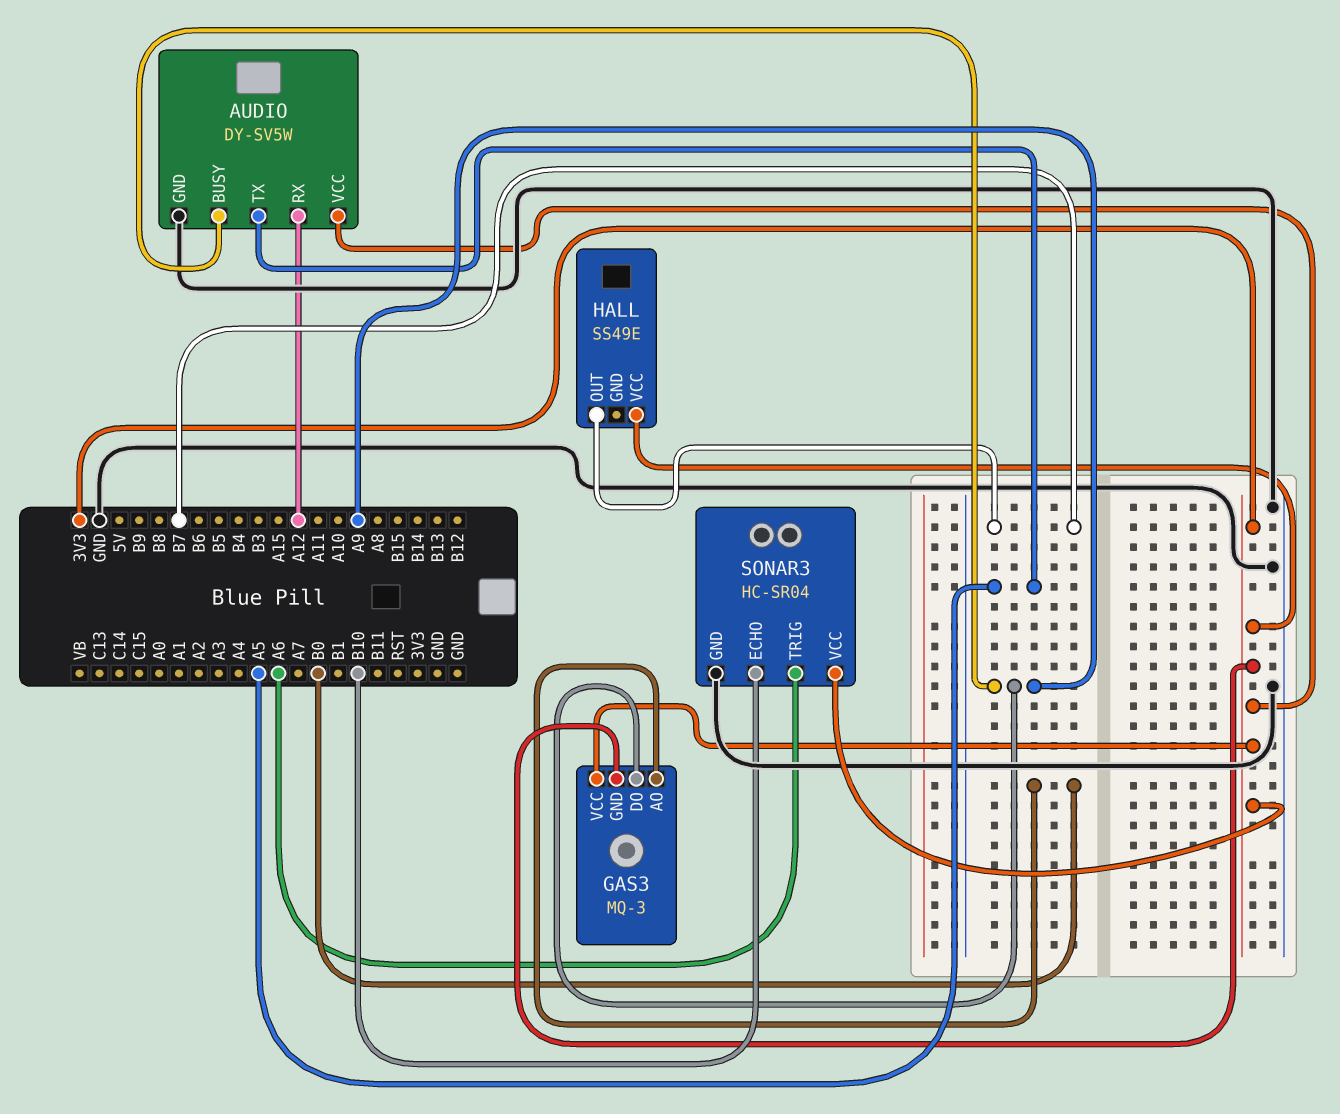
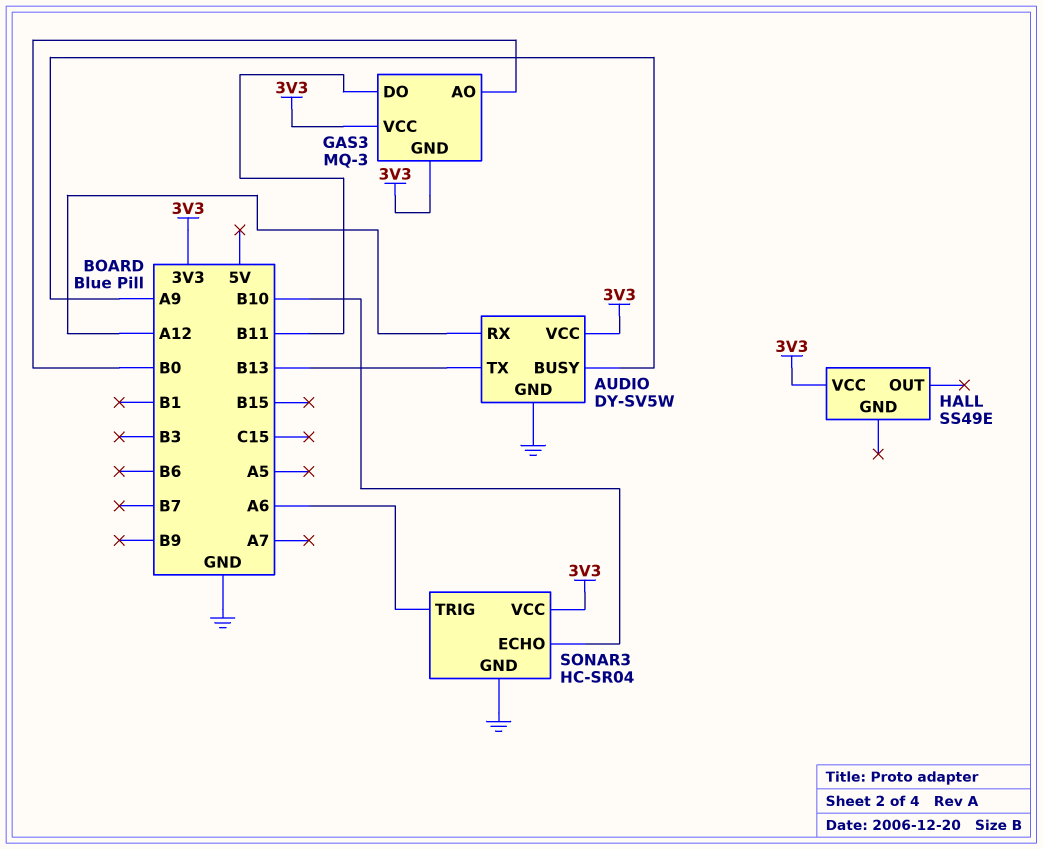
AUDIO pin TX: A5 -> B13
GAS3 pin DO: A9 -> B11
HALL pin OUT: B7 -> none

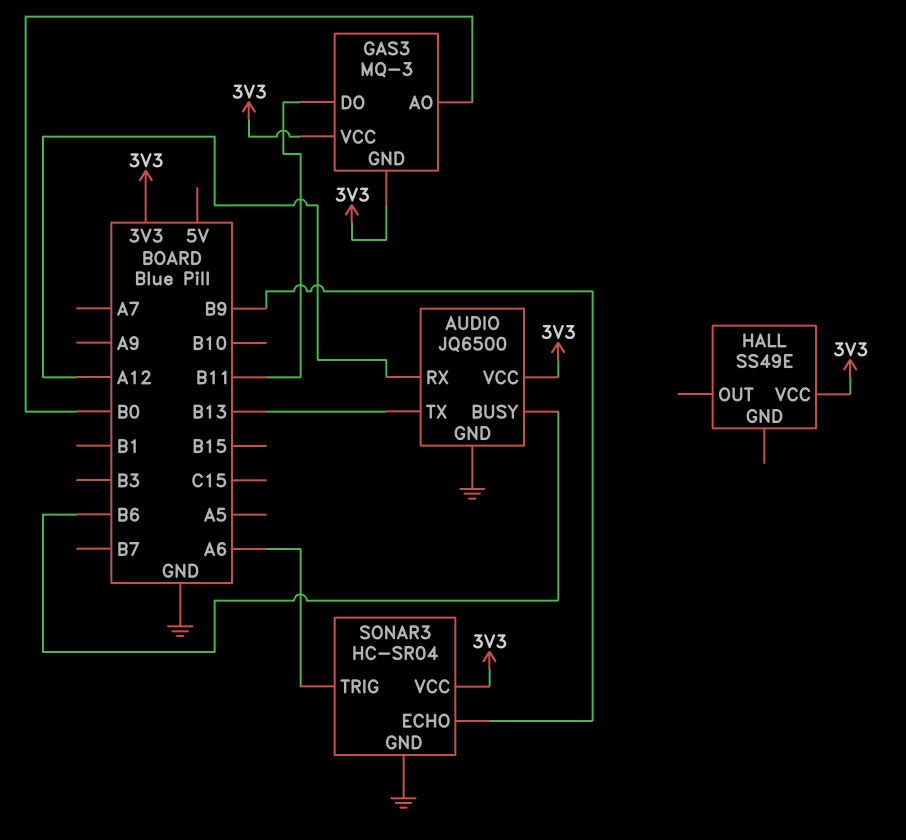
AUDIO: DY-SV5W -> JQ6500
AUDIO pin BUSY: A9 -> B6
SONAR3 pin ECHO: B10 -> B9

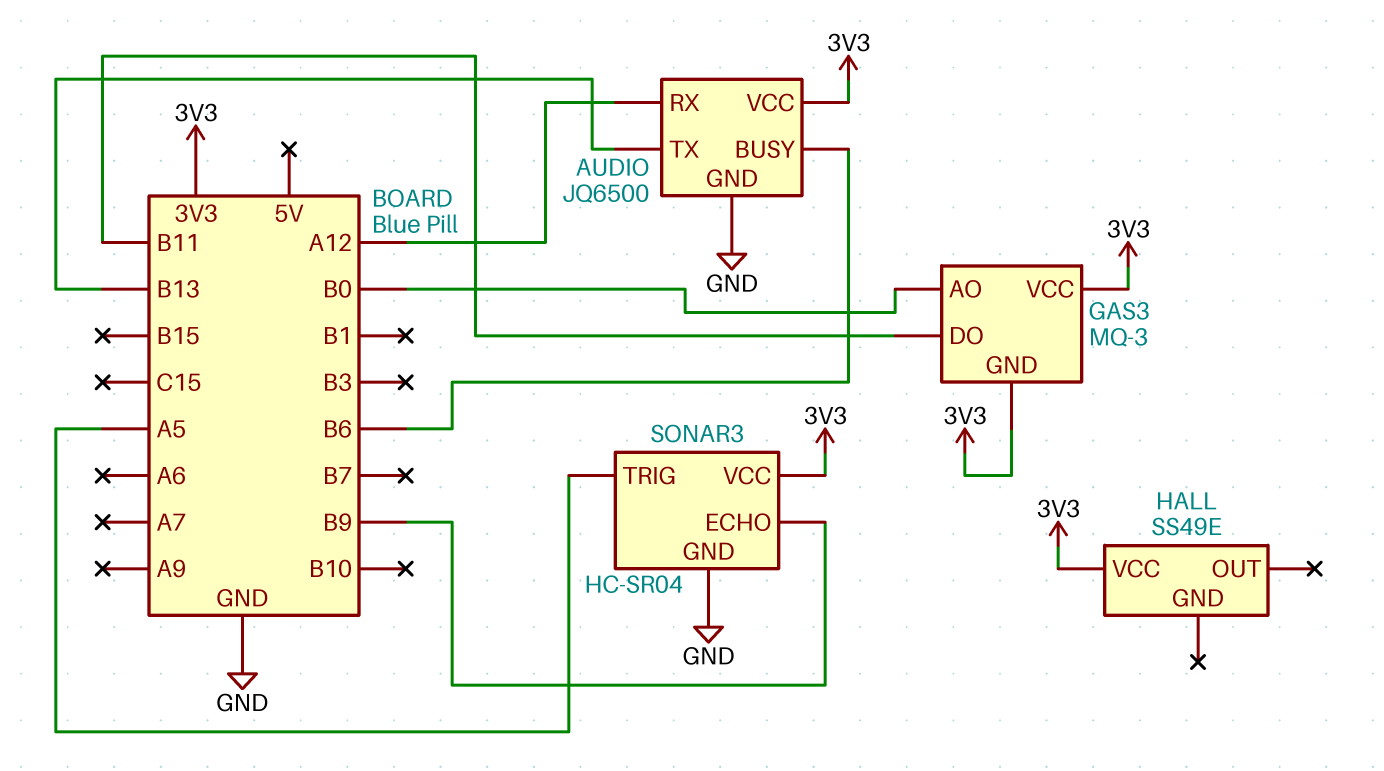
SONAR3 pin TRIG: A6 -> A5

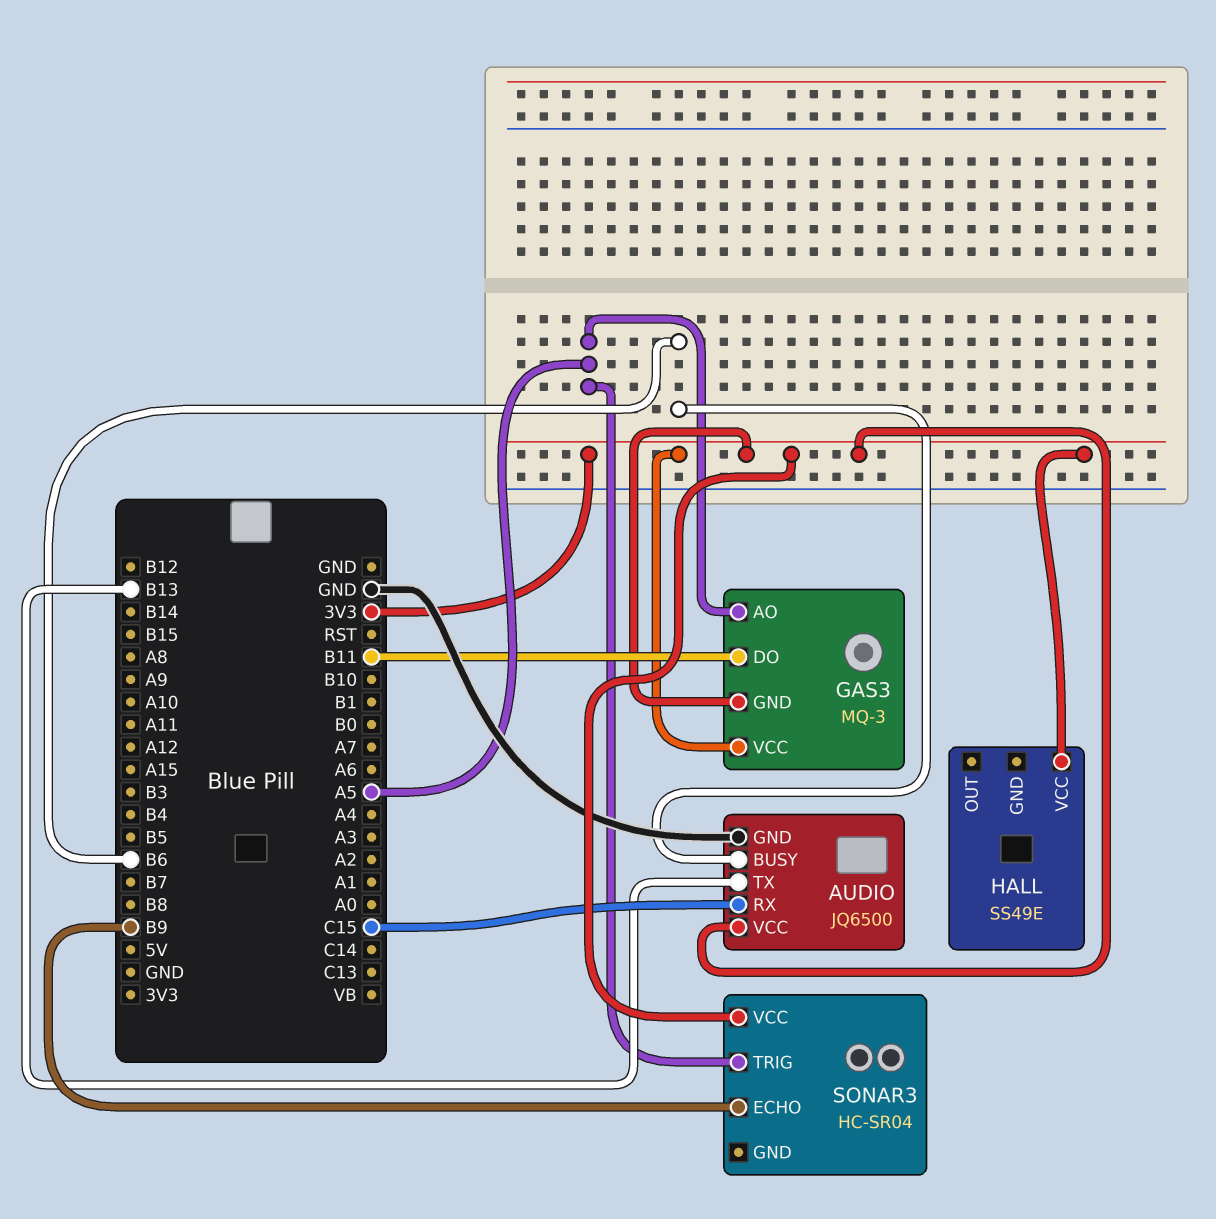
AUDIO pin RX: A12 -> C15
GAS3 pin AO: B0 -> A5
SONAR3 pin GND: GND -> none

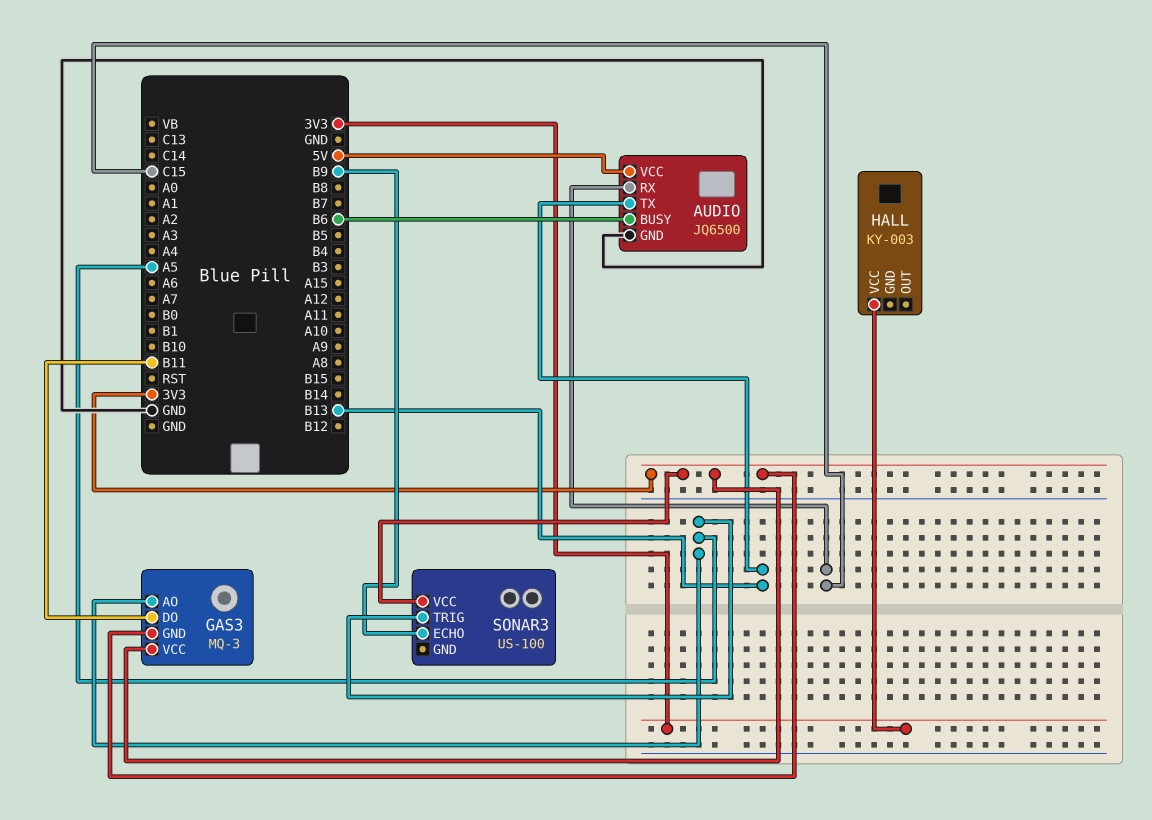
AUDIO pin VCC: 3V3 -> 5V
HALL: SS49E -> KY-003
SONAR3: HC-SR04 -> US-100

